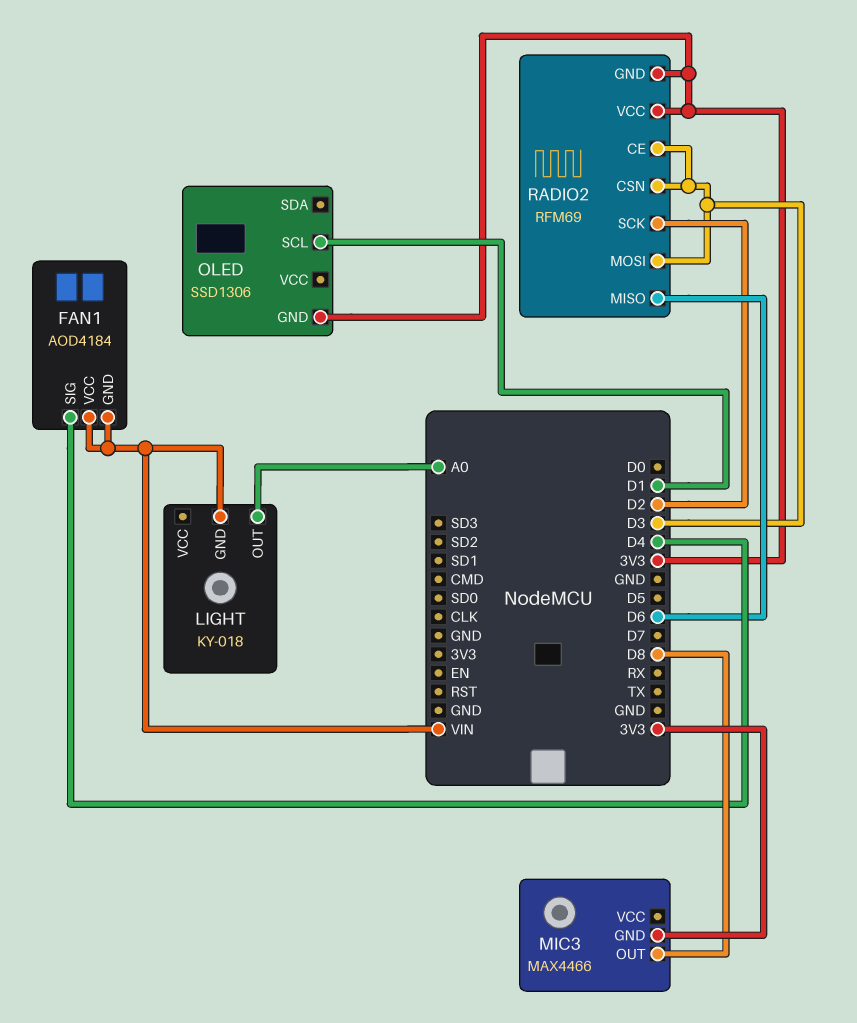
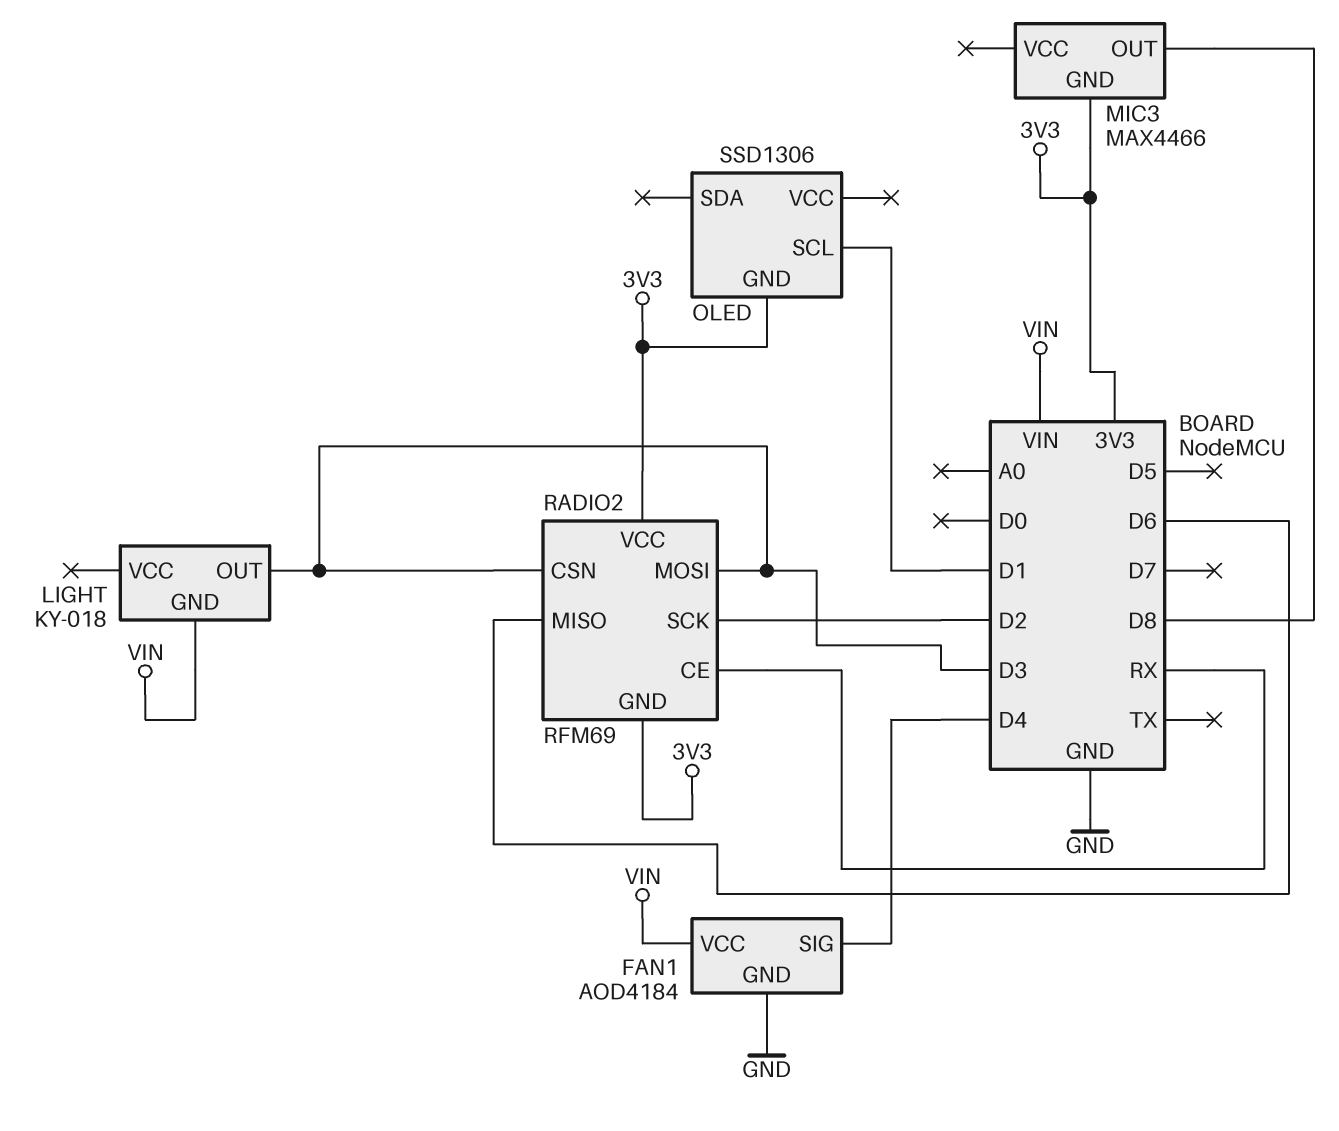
FAN1 pin GND: VIN -> GND
LIGHT pin OUT: A0 -> D3
RADIO2 pin CE: D3 -> RX

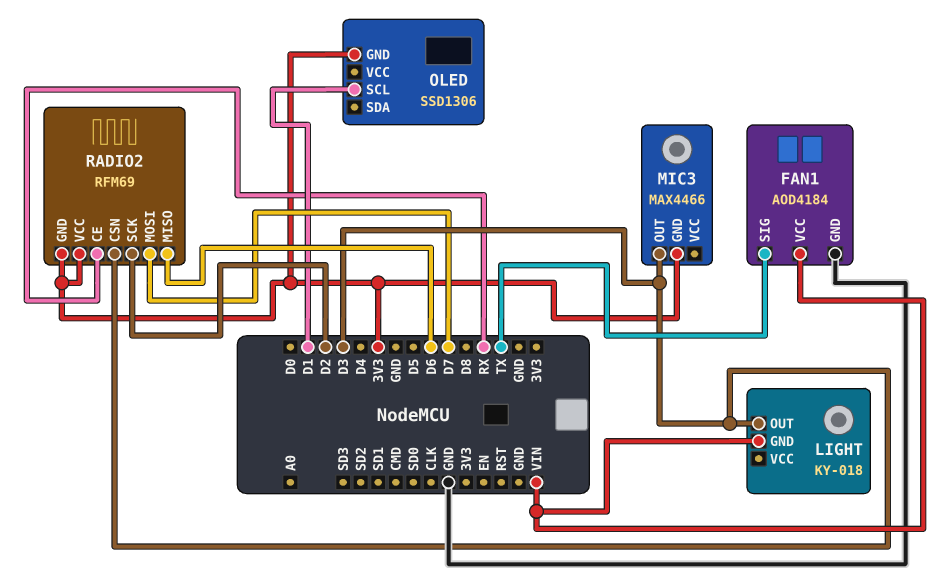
FAN1 pin SIG: D4 -> TX
MIC3 pin OUT: D8 -> D3
RADIO2 pin MOSI: D3 -> D7

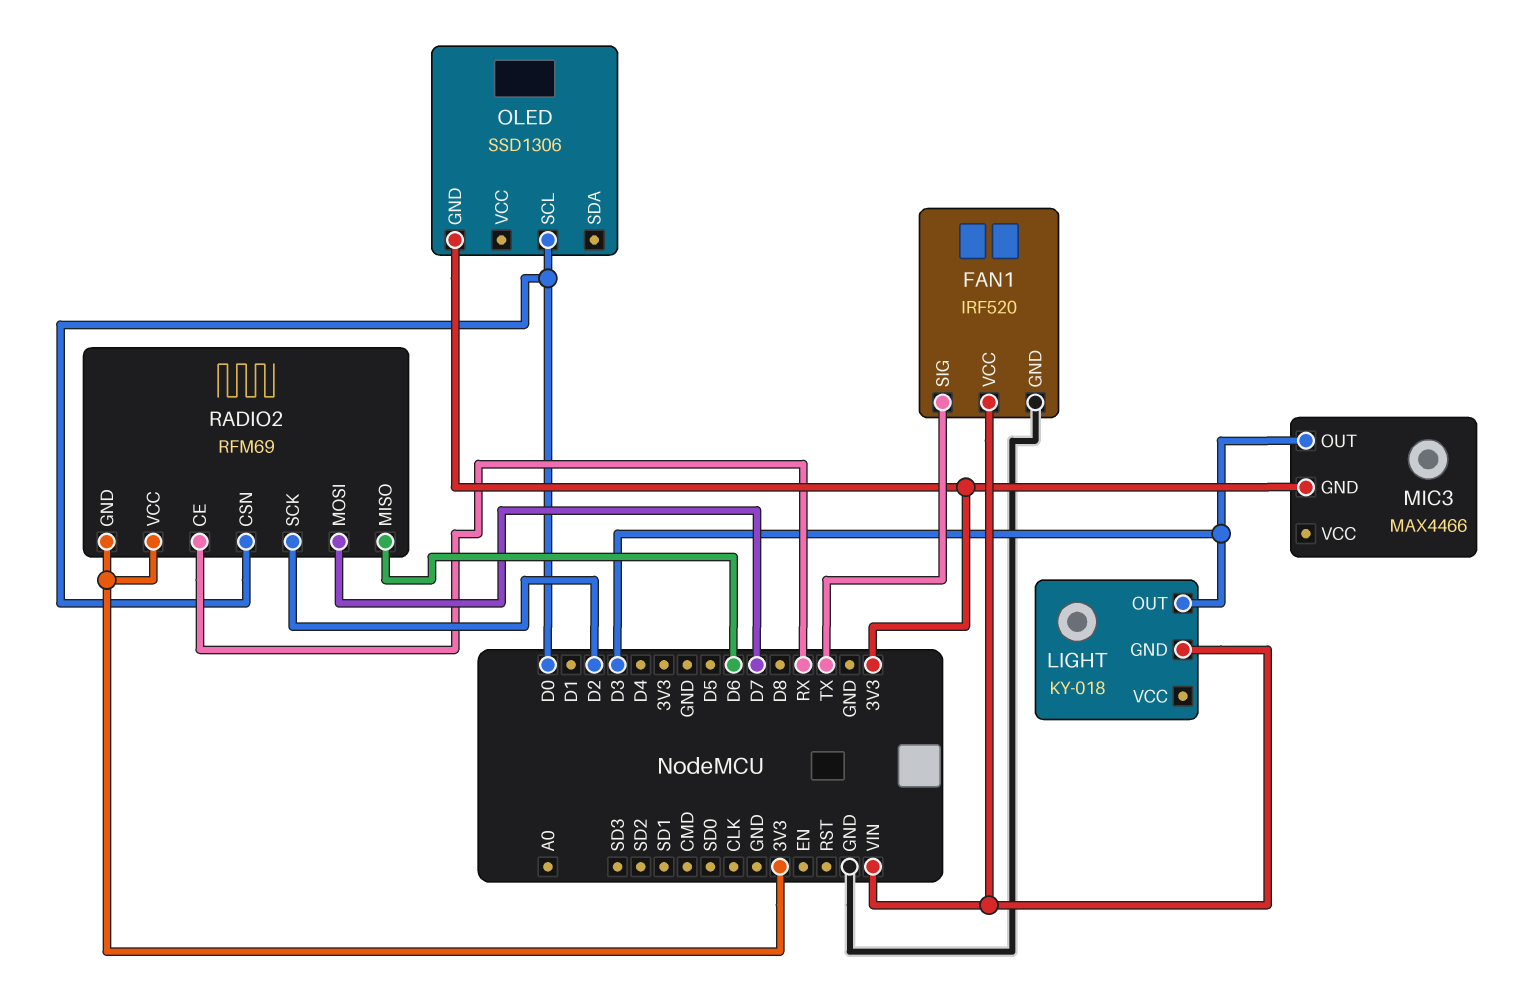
FAN1: AOD4184 -> IRF520
OLED pin SCL: D1 -> D0
RADIO2 pin CSN: D3 -> D0

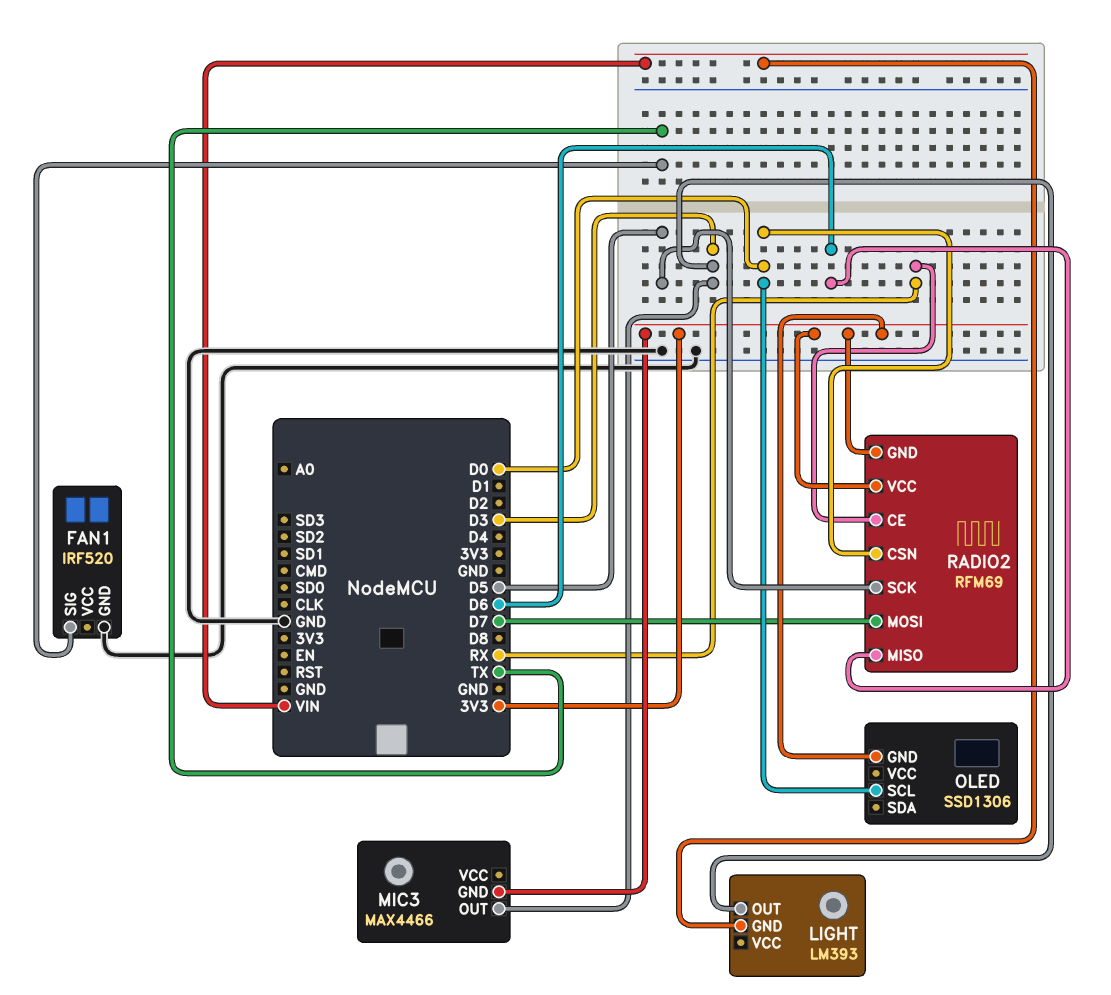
FAN1 pin VCC: VIN -> none
LIGHT: KY-018 -> LM393
RADIO2 pin SCK: D2 -> D5

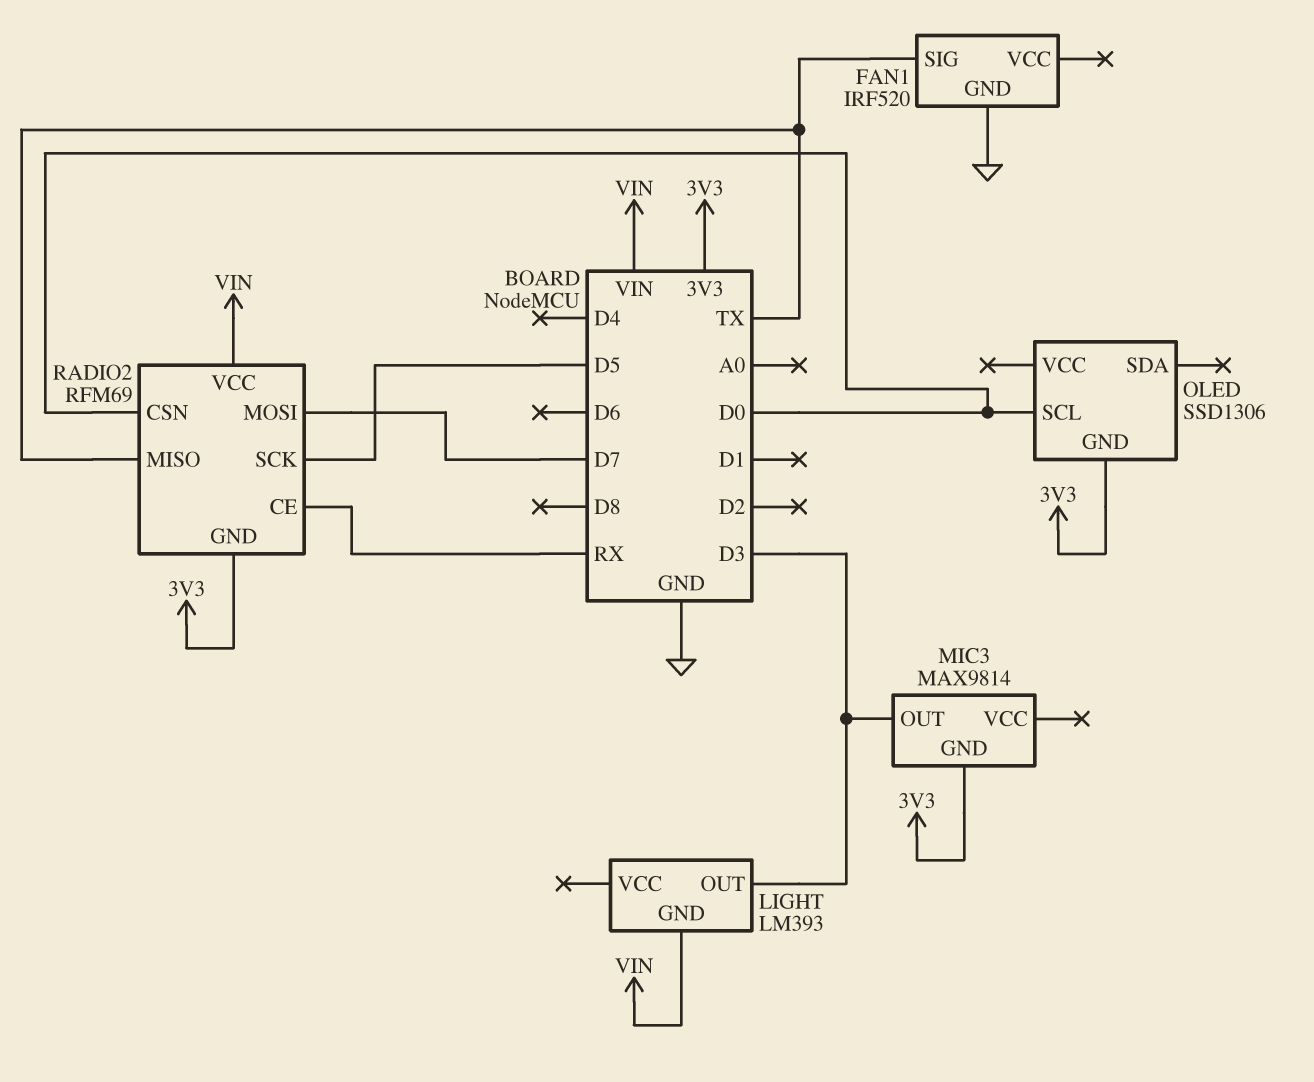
MIC3: MAX4466 -> MAX9814
RADIO2 pin MISO: D6 -> TX
RADIO2 pin VCC: 3V3 -> VIN

